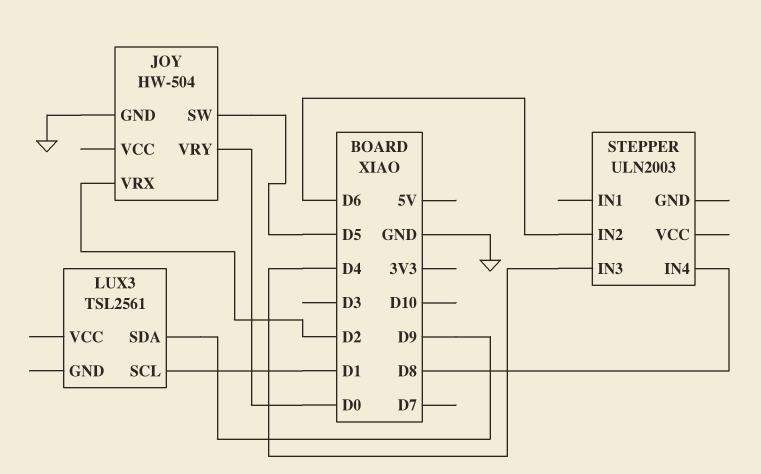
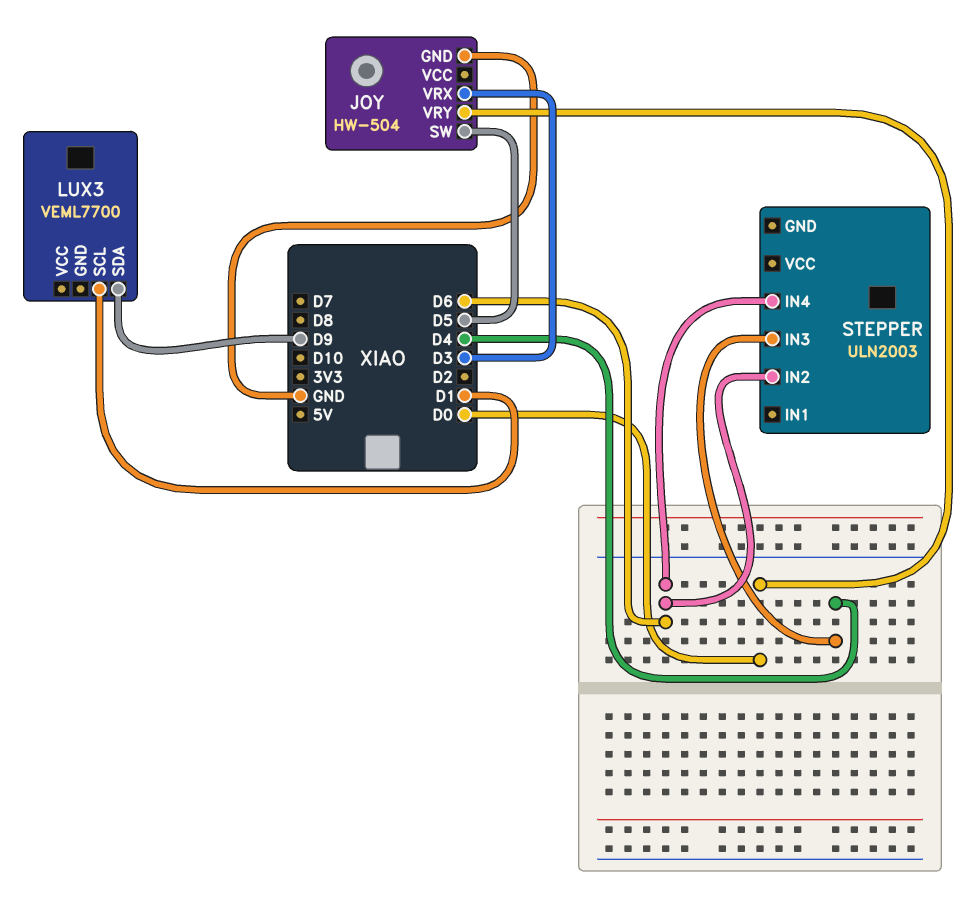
JOY pin VRX: D2 -> D3
LUX3: TSL2561 -> VEML7700
STEPPER pin IN4: D8 -> D6

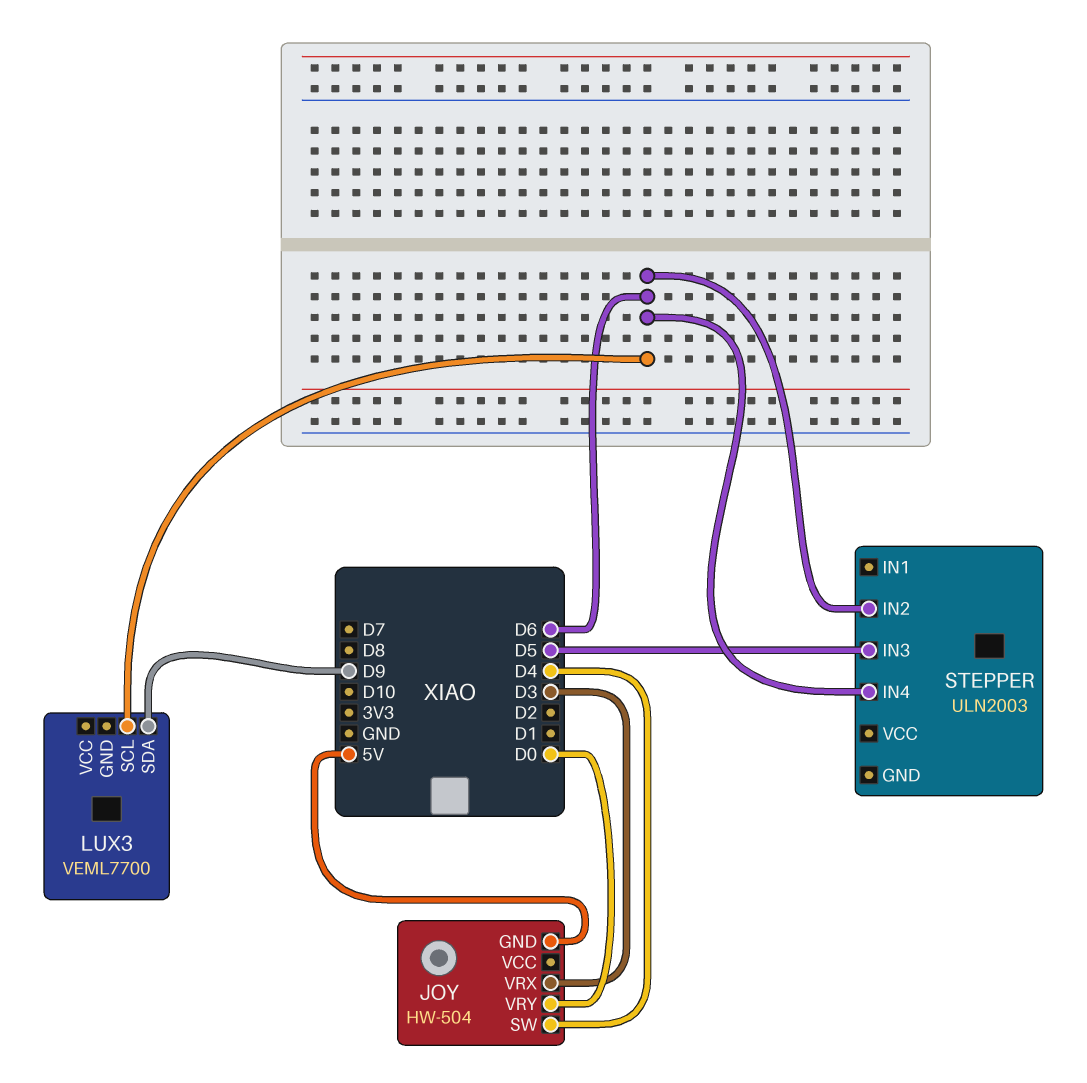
JOY pin GND: GND -> 5V
JOY pin SW: D5 -> D4
LUX3 pin SCL: D1 -> D6
STEPPER pin IN3: D4 -> D5

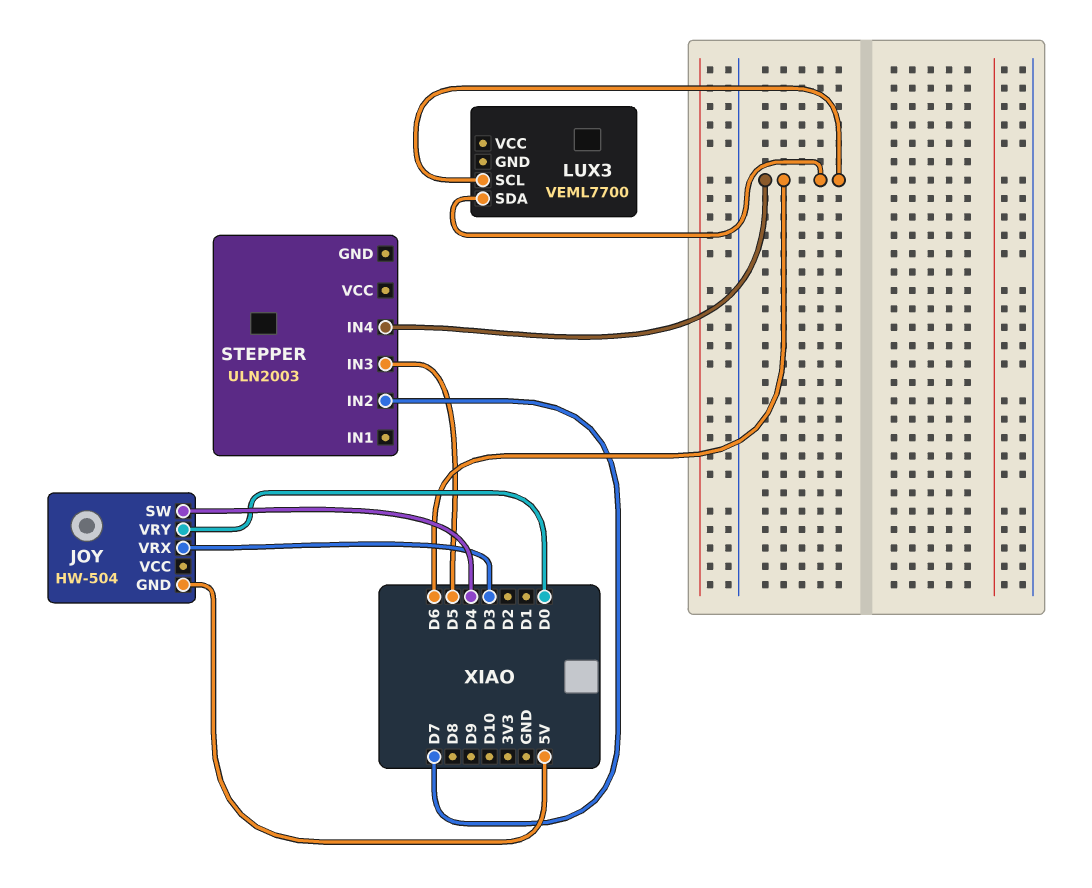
LUX3 pin SDA: D9 -> D6
STEPPER pin IN2: D6 -> D7

